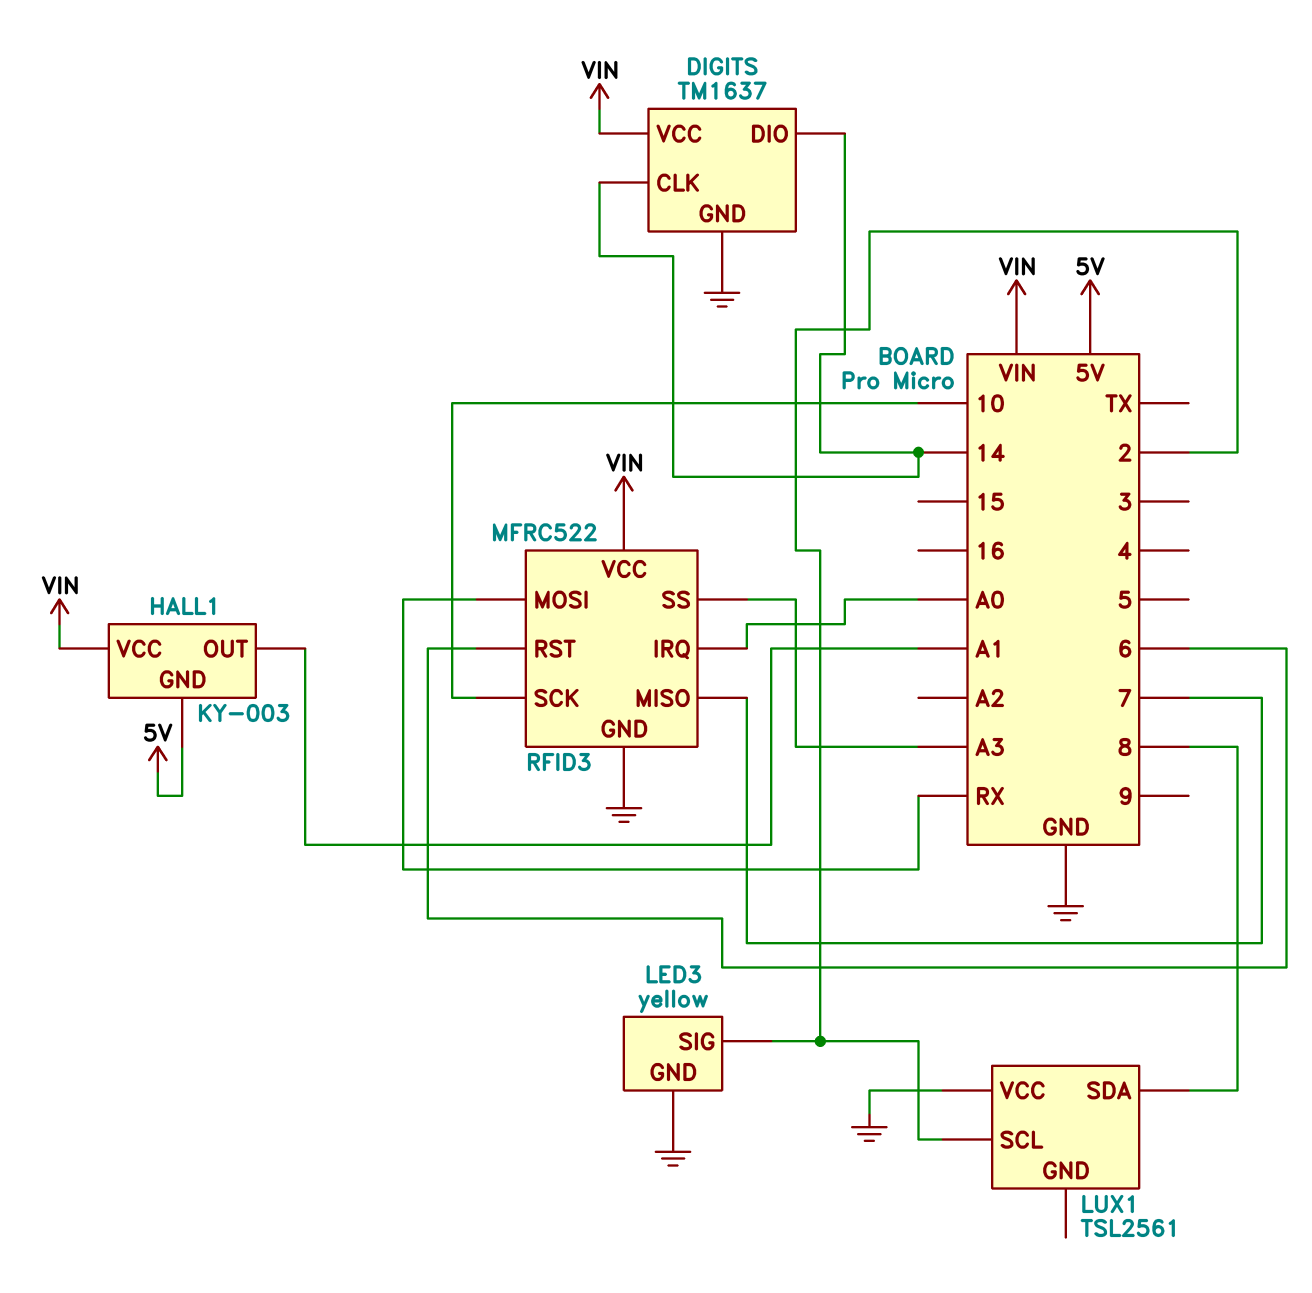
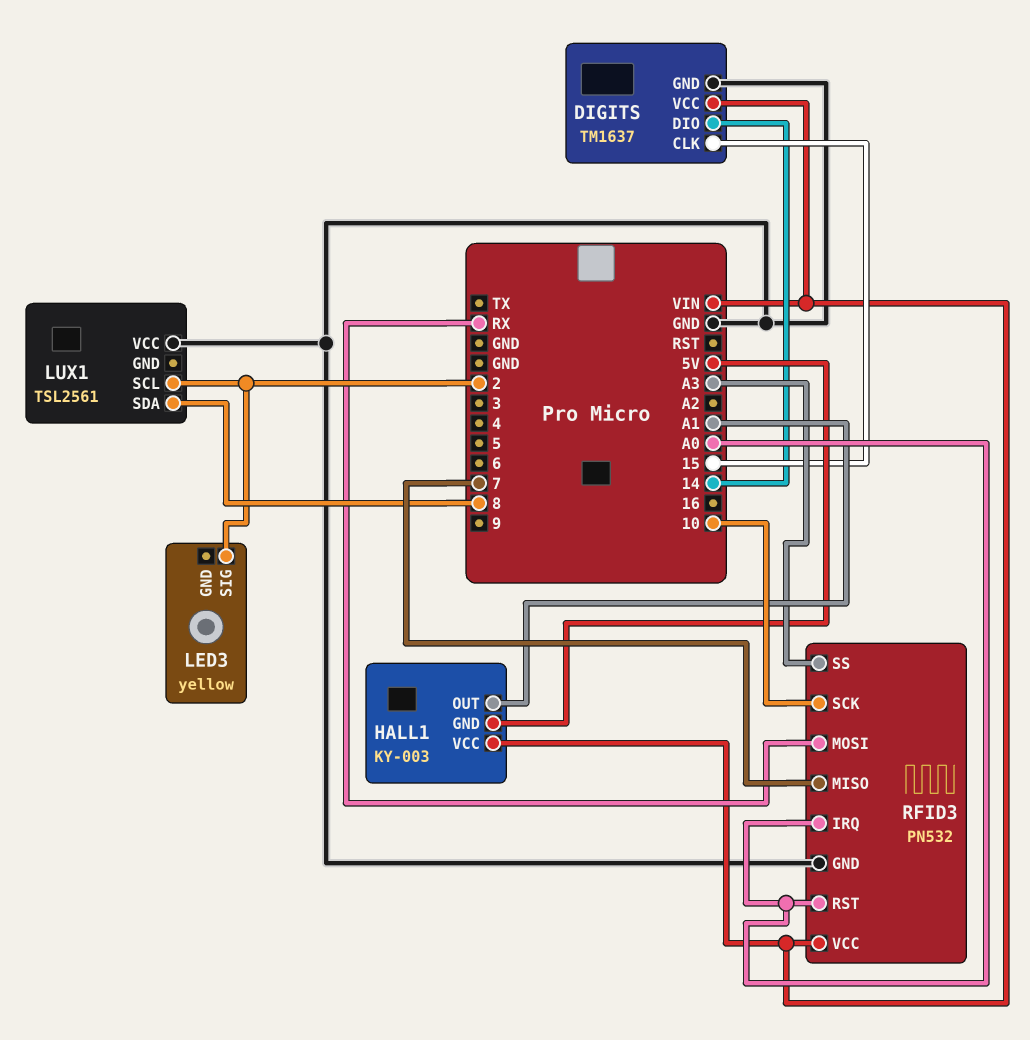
DIGITS pin CLK: 14 -> 15
LED3 pin GND: GND -> none
RFID3: MFRC522 -> PN532
RFID3 pin RST: 6 -> A0

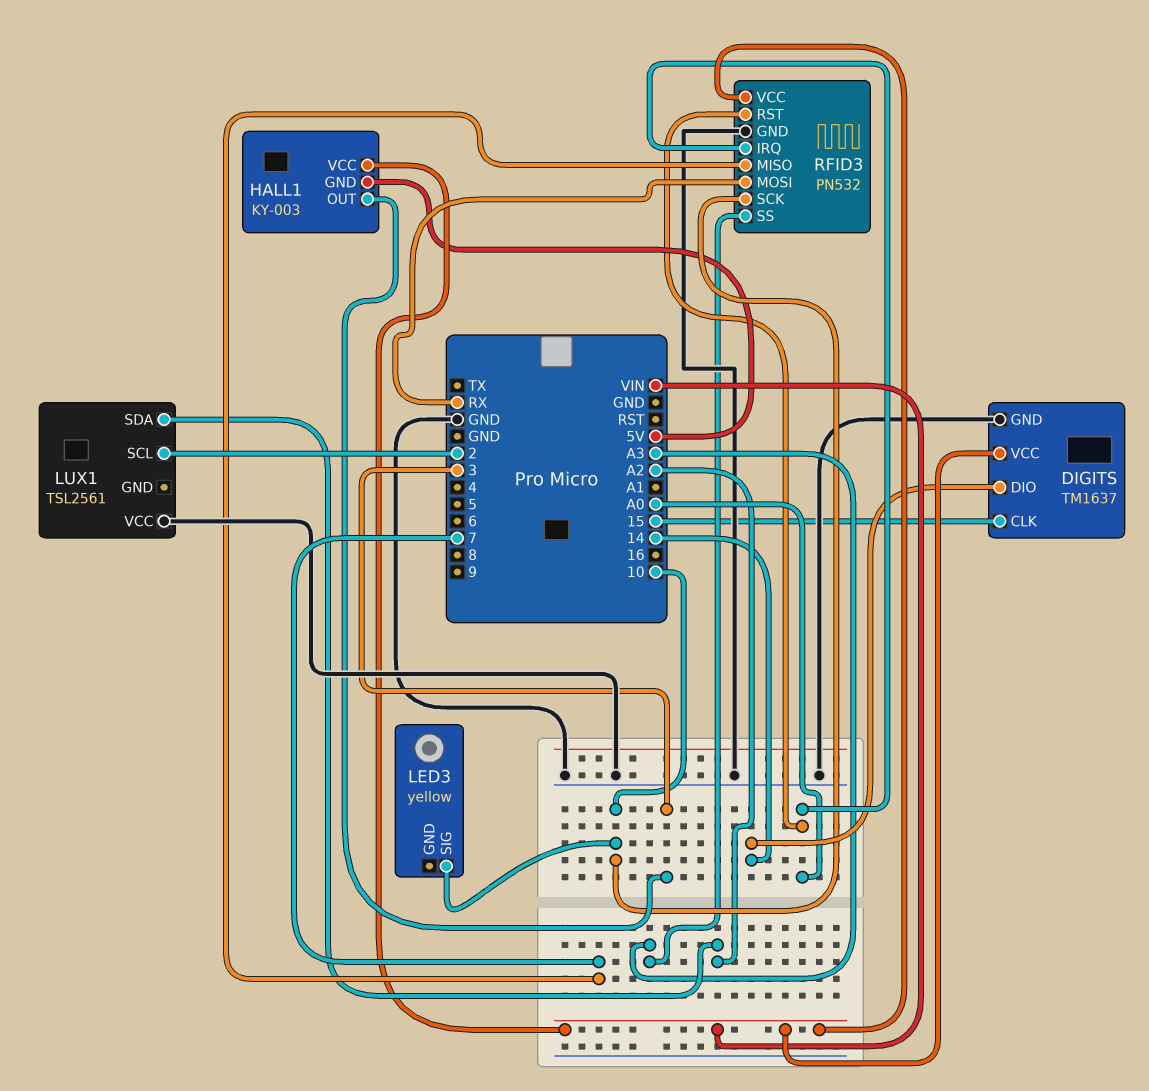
HALL1 pin OUT: A1 -> 3
LED3 pin SIG: 2 -> 10
LUX1 pin SDA: 8 -> A2

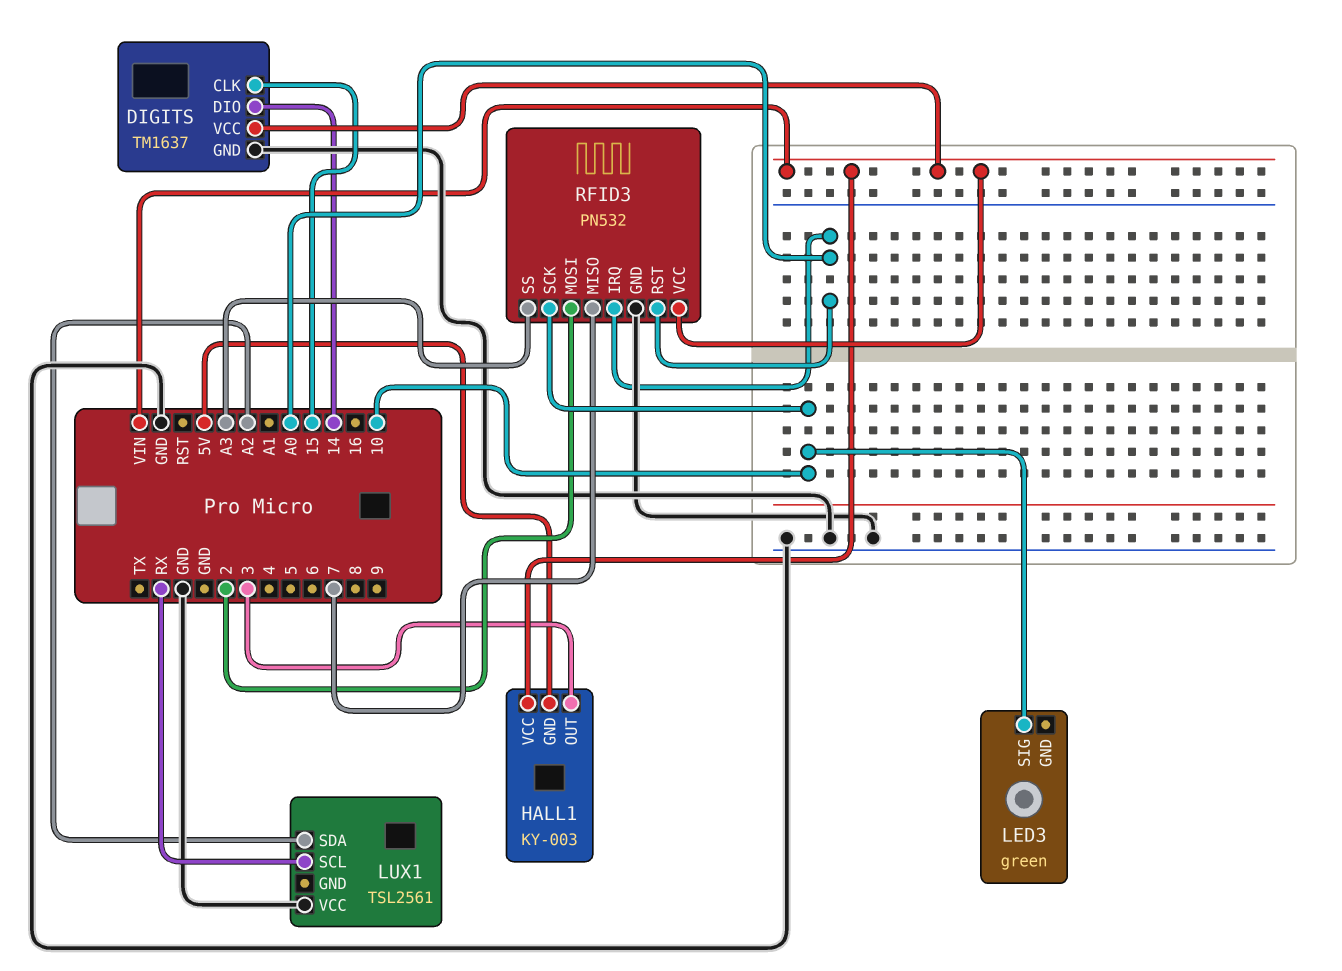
LED3: yellow -> green
LUX1 pin SCL: 2 -> RX
RFID3 pin MOSI: RX -> 2

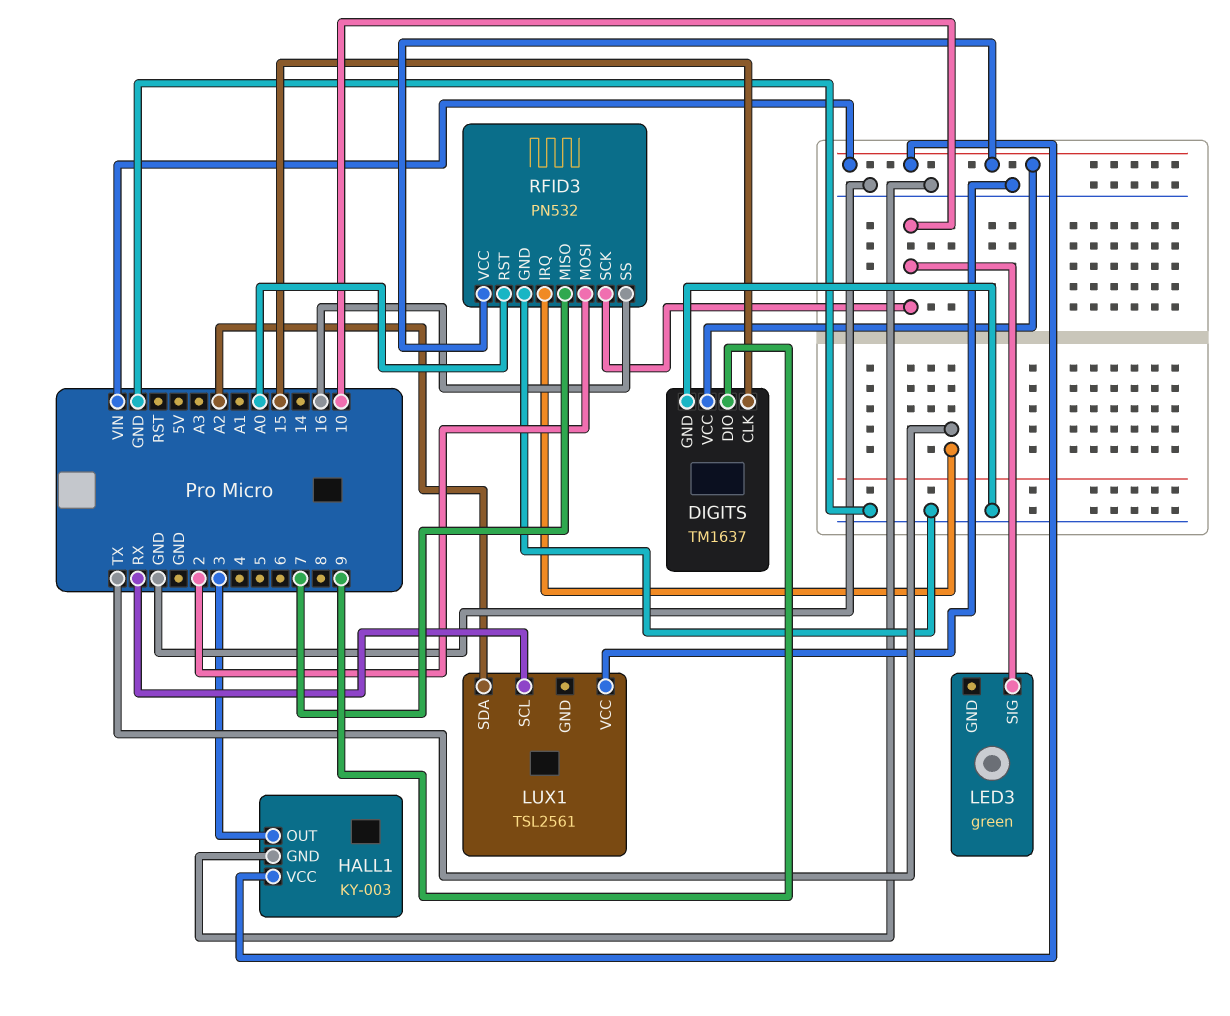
DIGITS pin DIO: 14 -> 9
HALL1 pin GND: 5V -> GND
RFID3 pin IRQ: A0 -> TX
RFID3 pin SS: A3 -> 16

